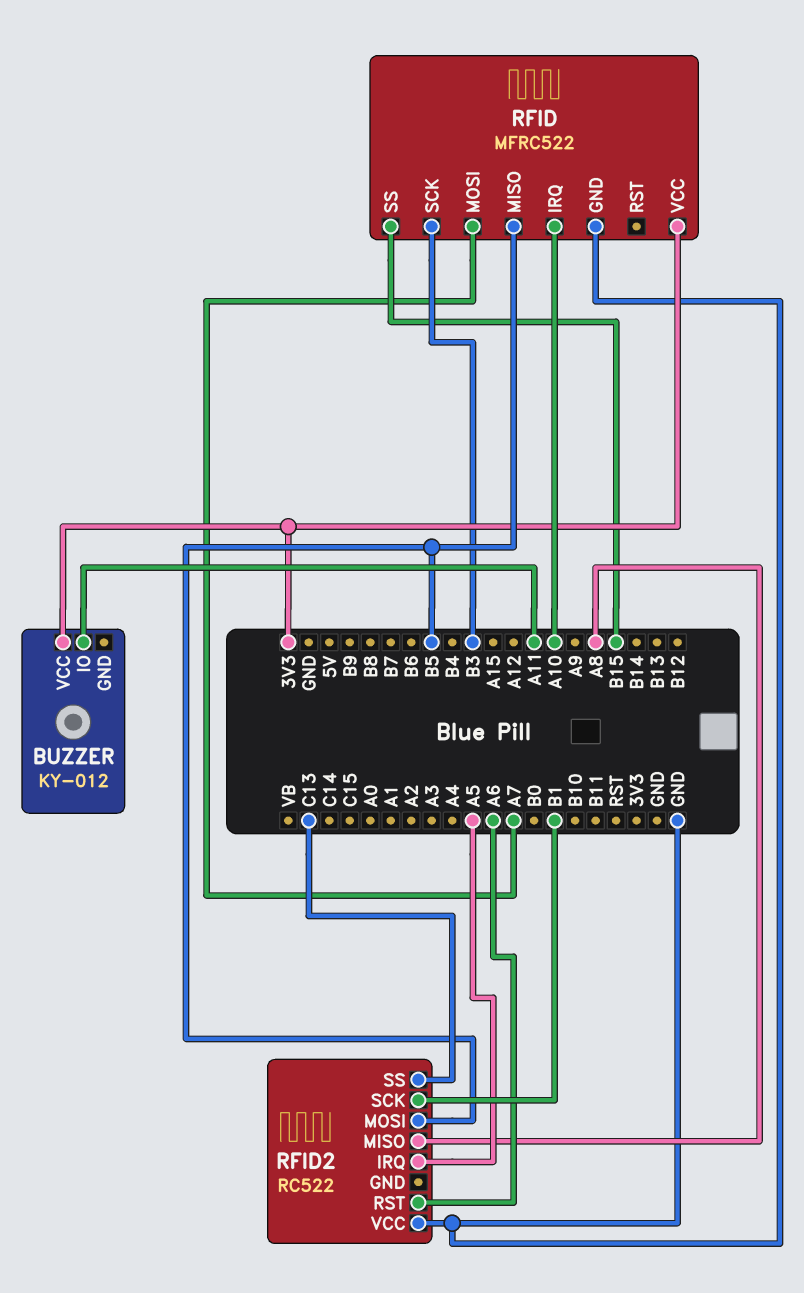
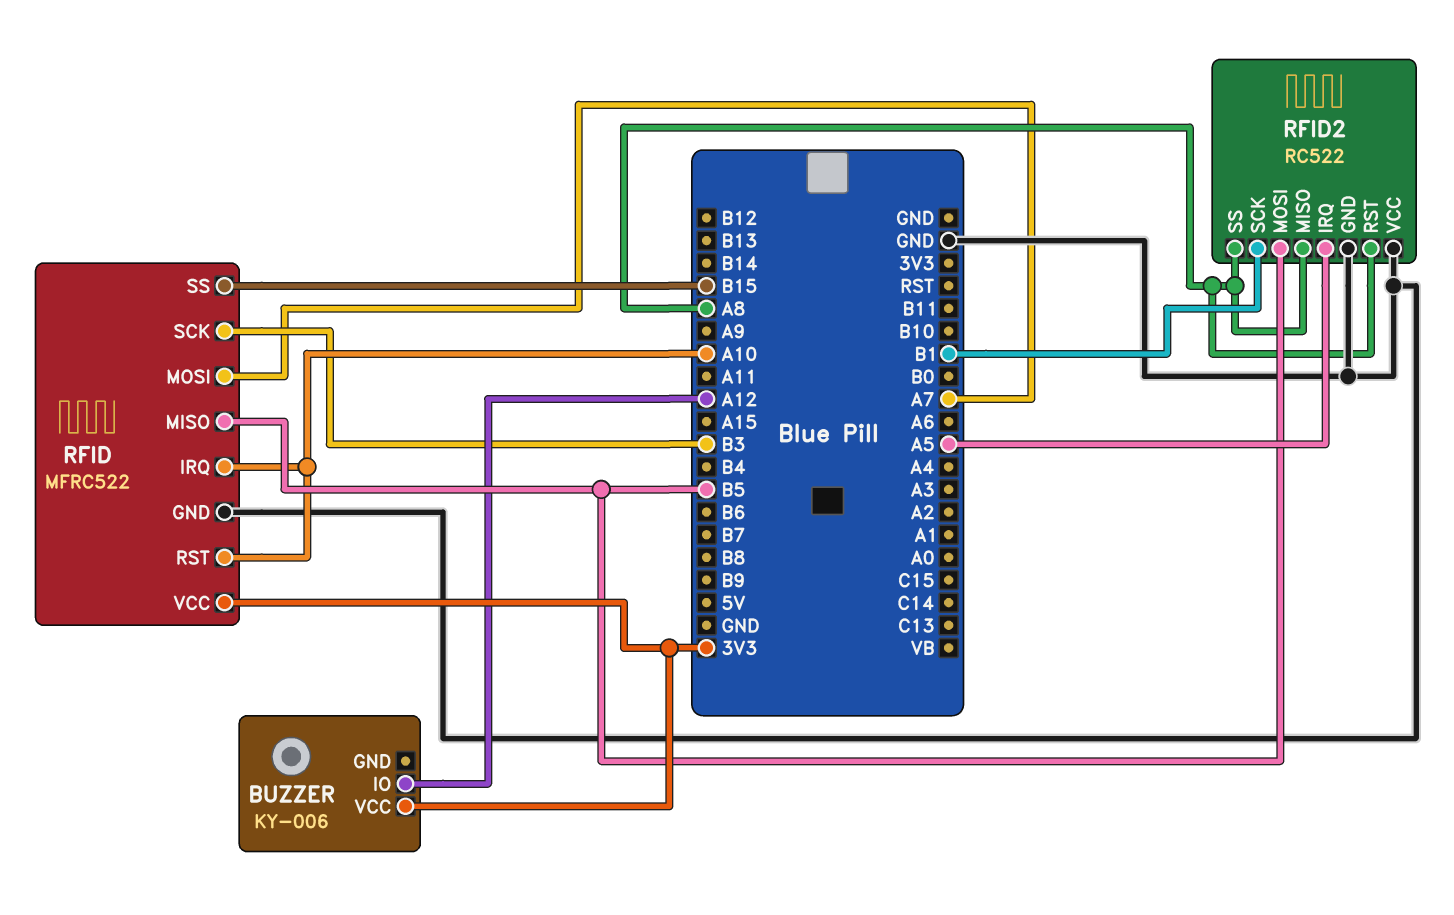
BUZZER: KY-012 -> KY-006
BUZZER pin IO: A11 -> A12
RFID pin RST: none -> A10
RFID2 pin GND: none -> GND
RFID2 pin RST: A6 -> A8
RFID2 pin SS: C13 -> A8

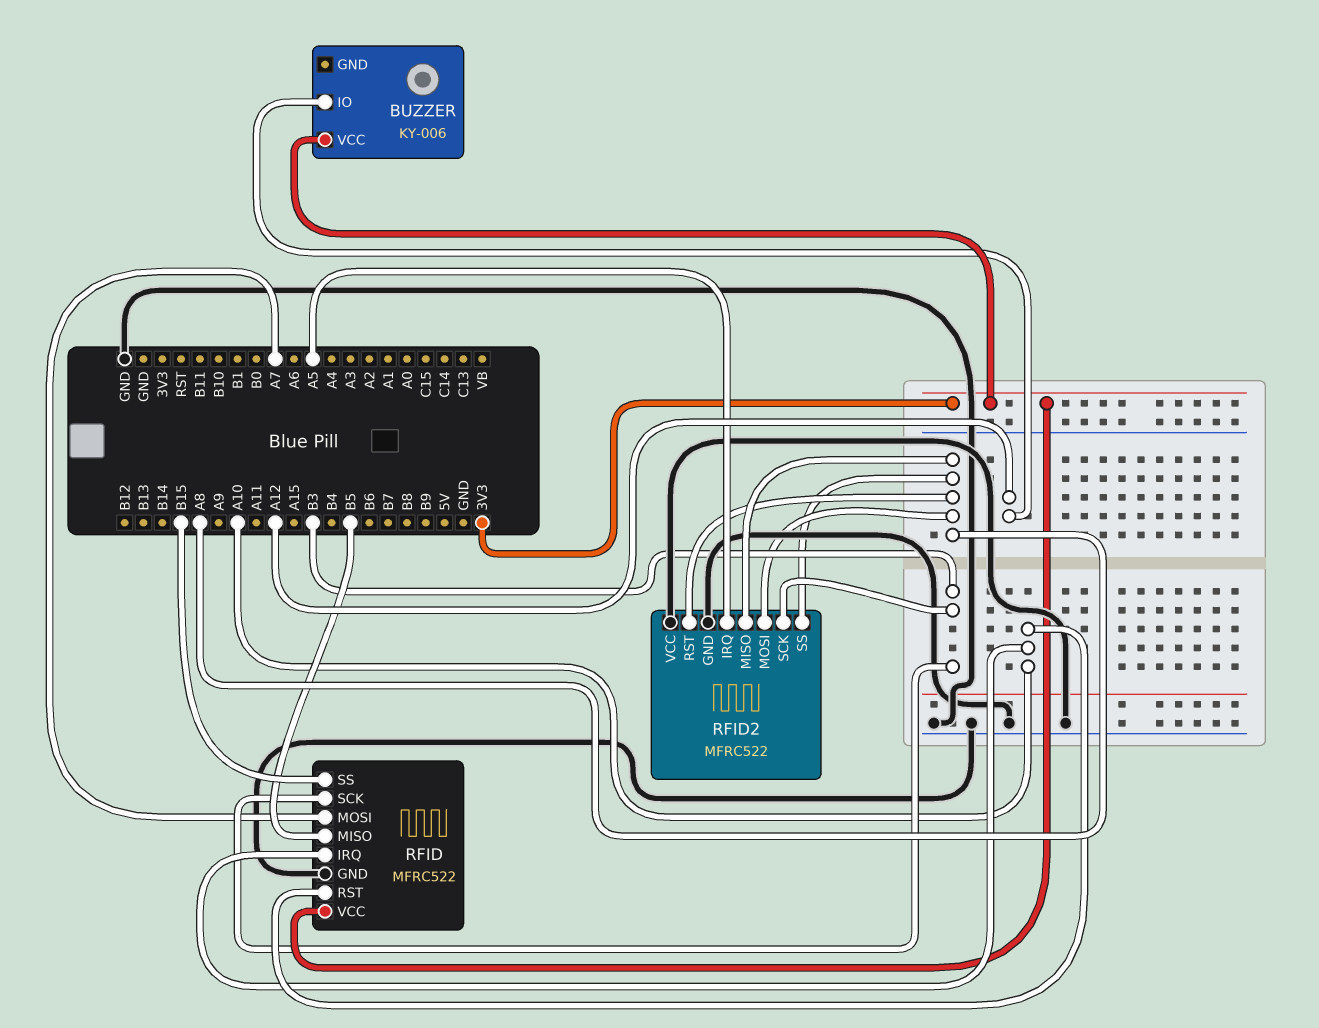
RFID2: RC522 -> MFRC522
RFID2 pin MOSI: B5 -> A8
RFID2 pin SCK: B1 -> B3

